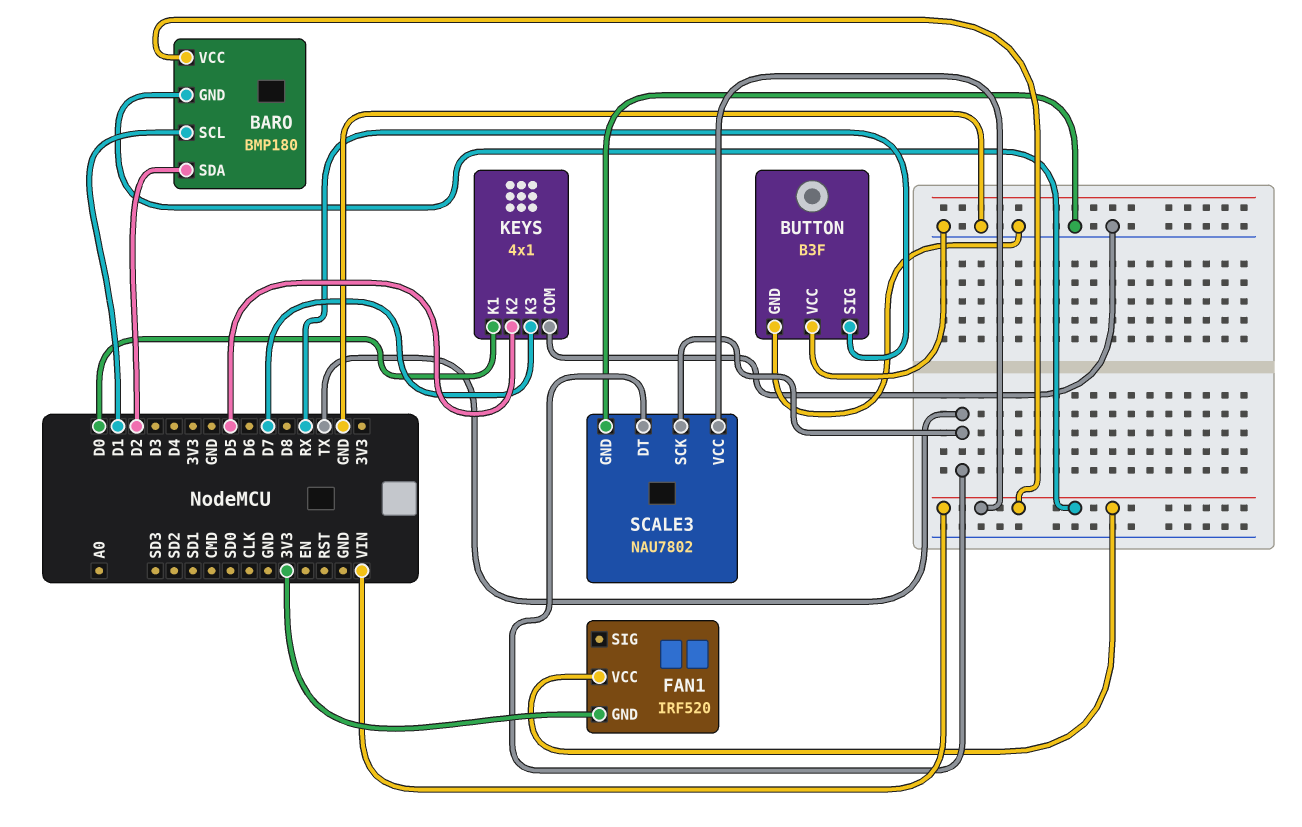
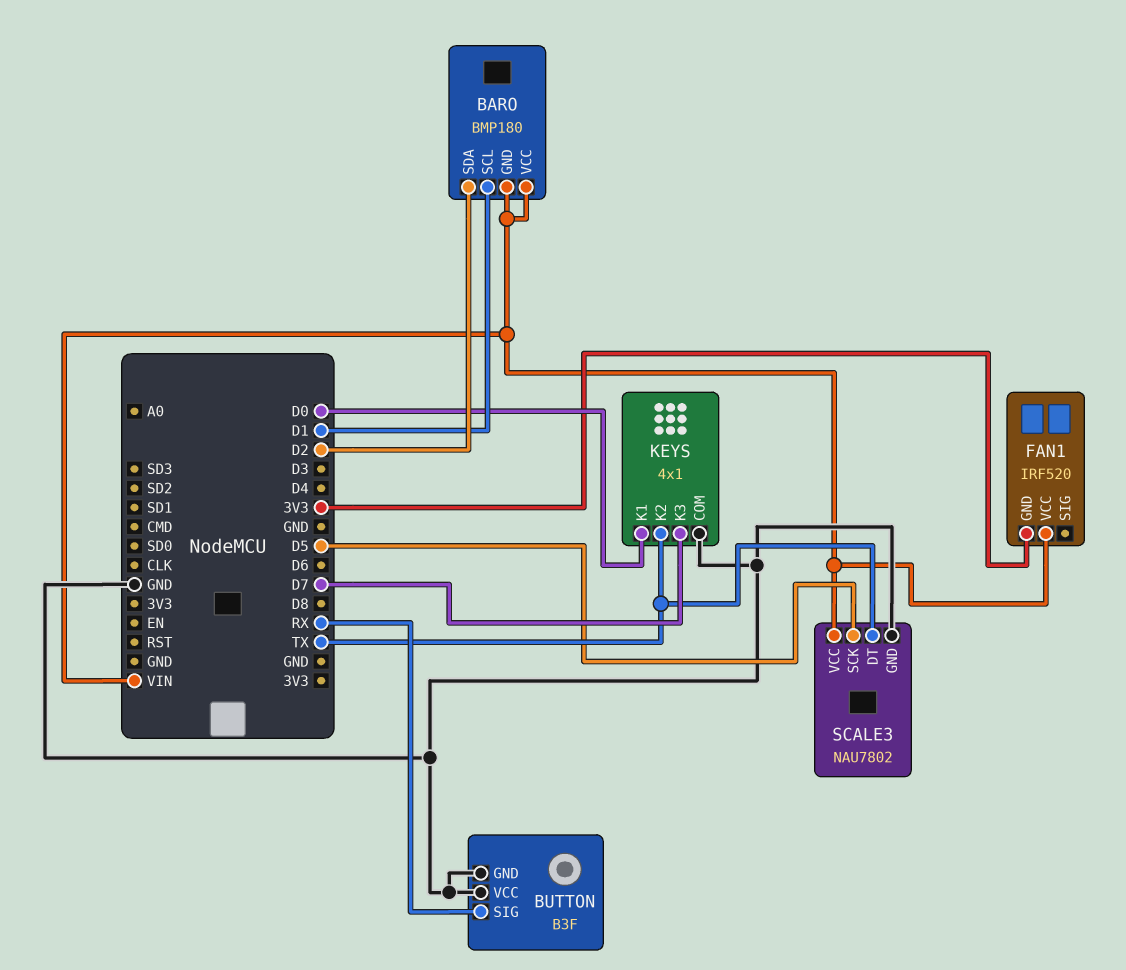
KEYS pin K2: D5 -> TX
SCALE3 pin SCK: TX -> D5

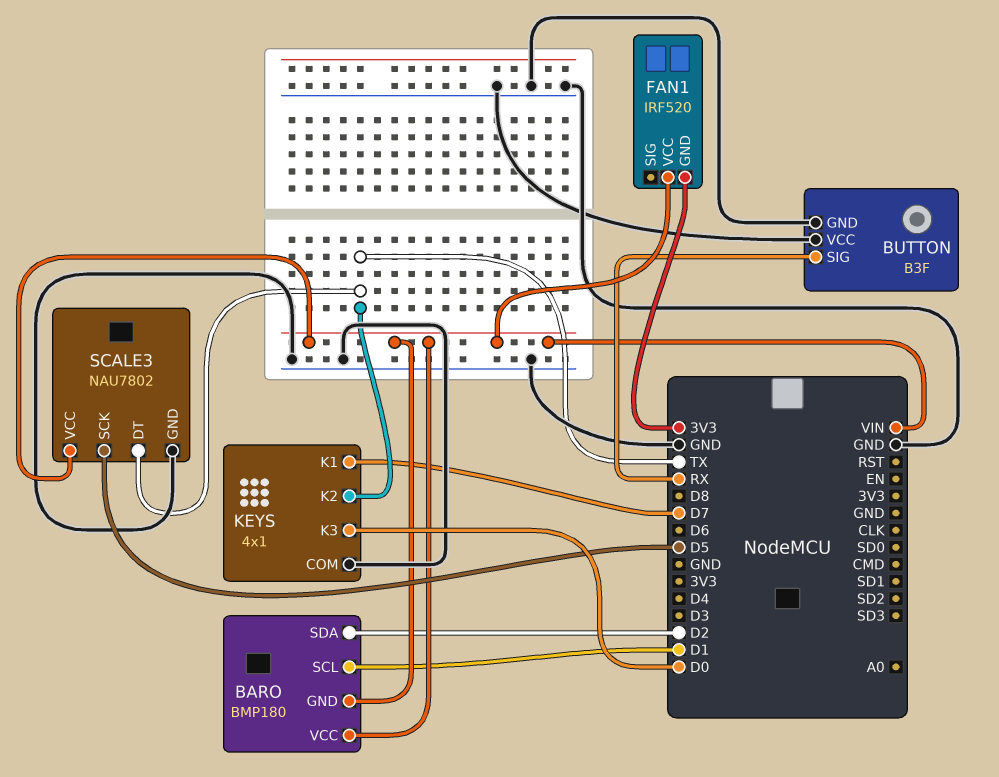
KEYS pin K1: D0 -> D7
KEYS pin K3: D7 -> D0

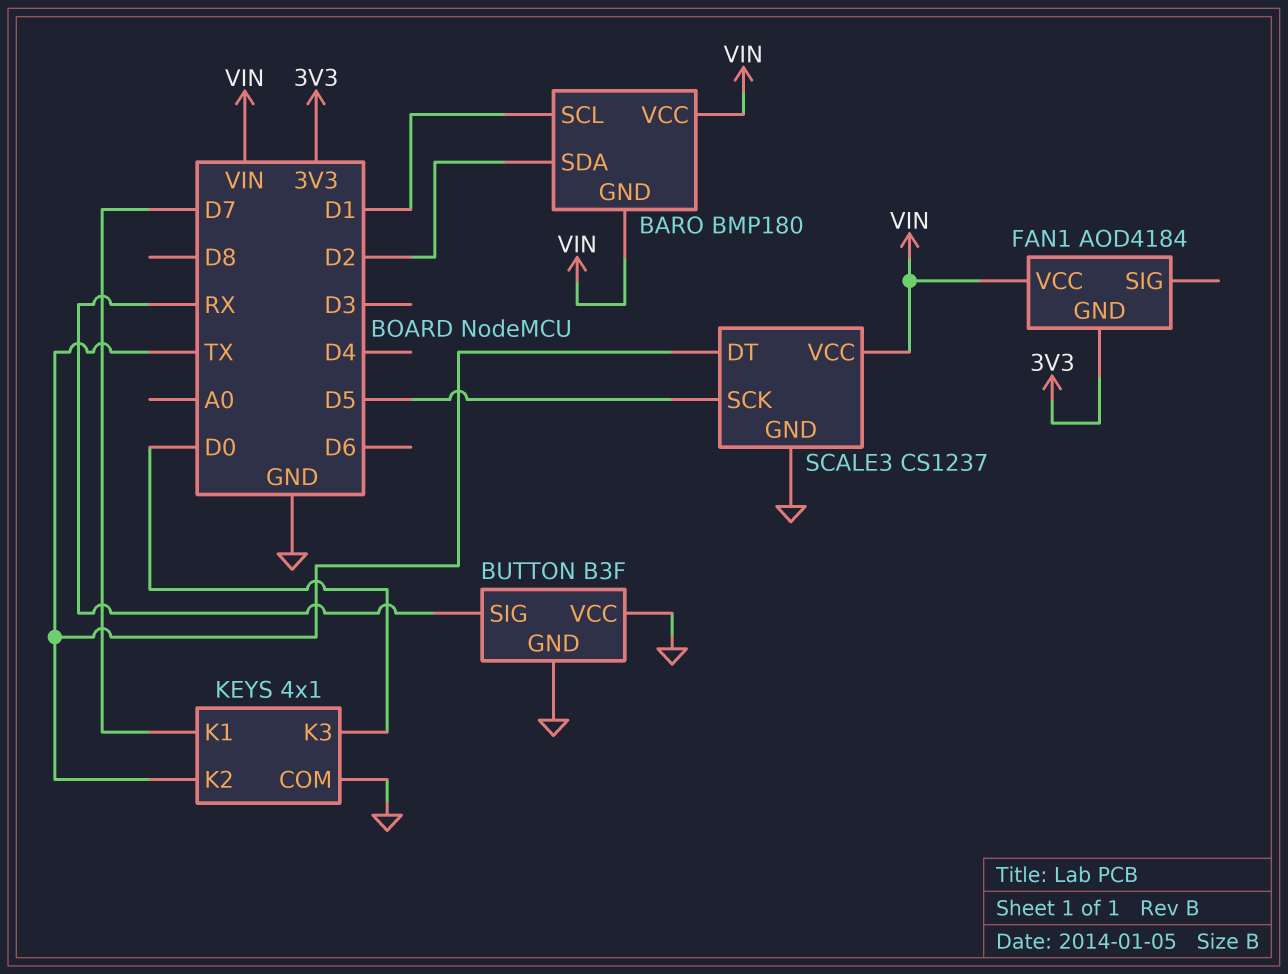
FAN1: IRF520 -> AOD4184
SCALE3: NAU7802 -> CS1237

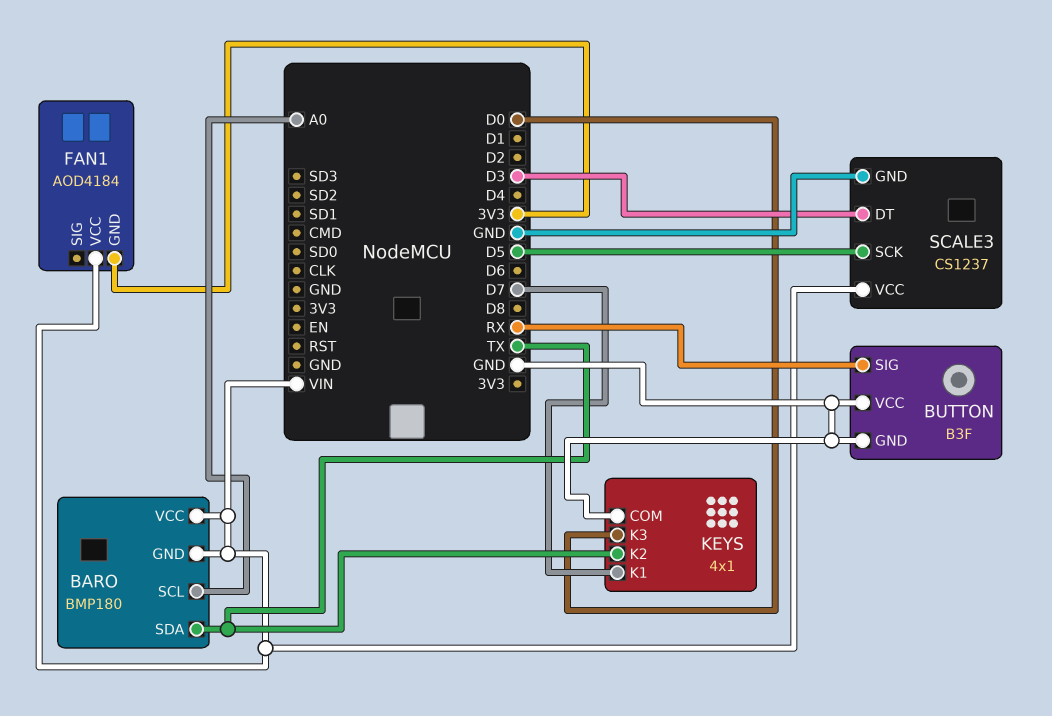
BARO pin SCL: D1 -> A0
BARO pin SDA: D2 -> TX
SCALE3 pin DT: TX -> D3

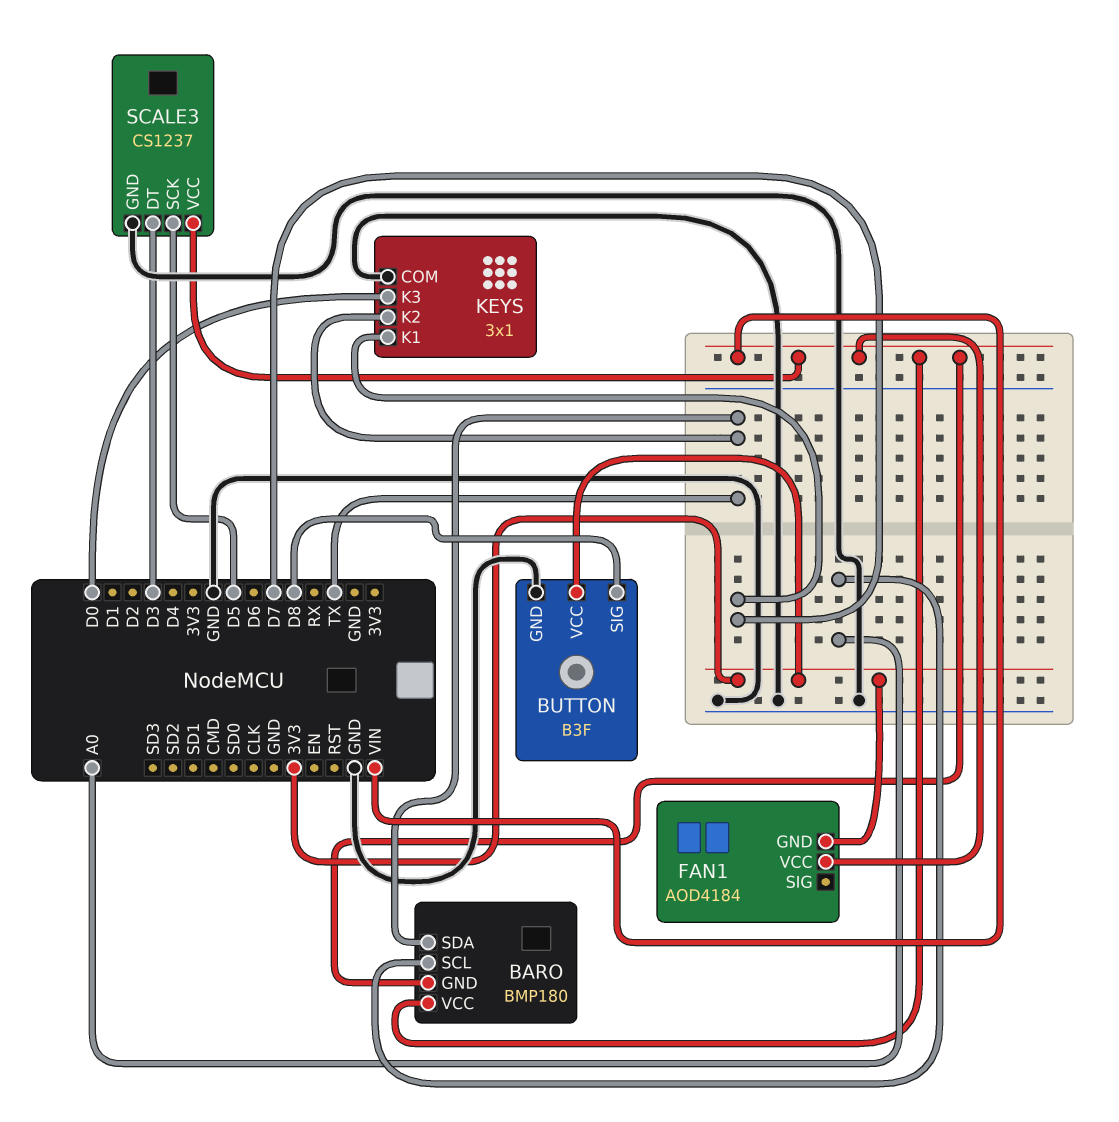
BUTTON pin SIG: RX -> D8
BUTTON pin VCC: GND -> 3V3
KEYS: 4x1 -> 3x1

